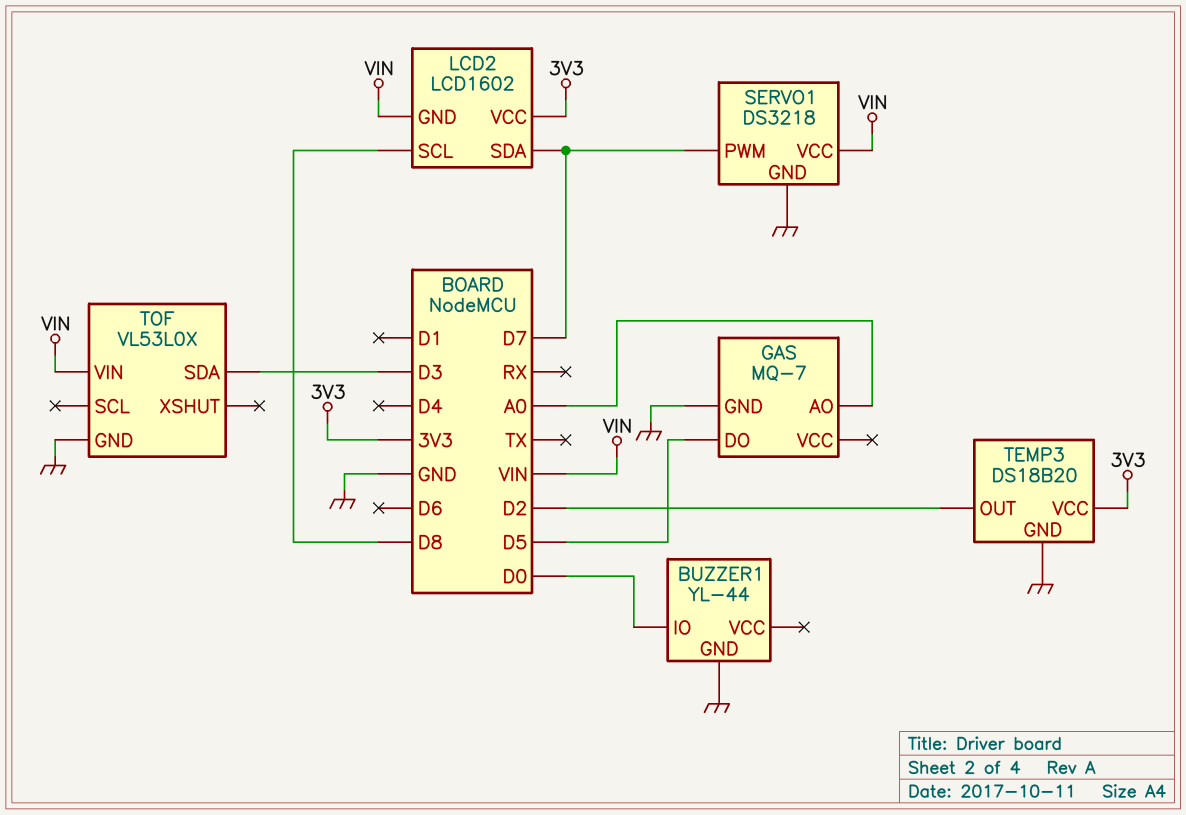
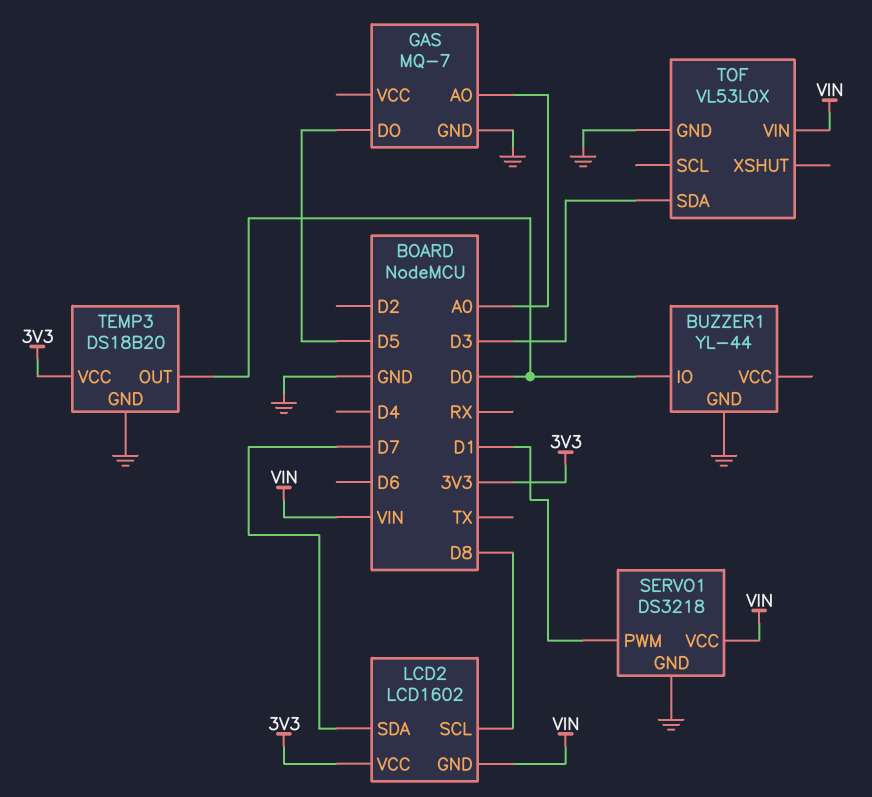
SERVO1 pin PWM: D7 -> D1
TEMP3 pin OUT: D2 -> D0

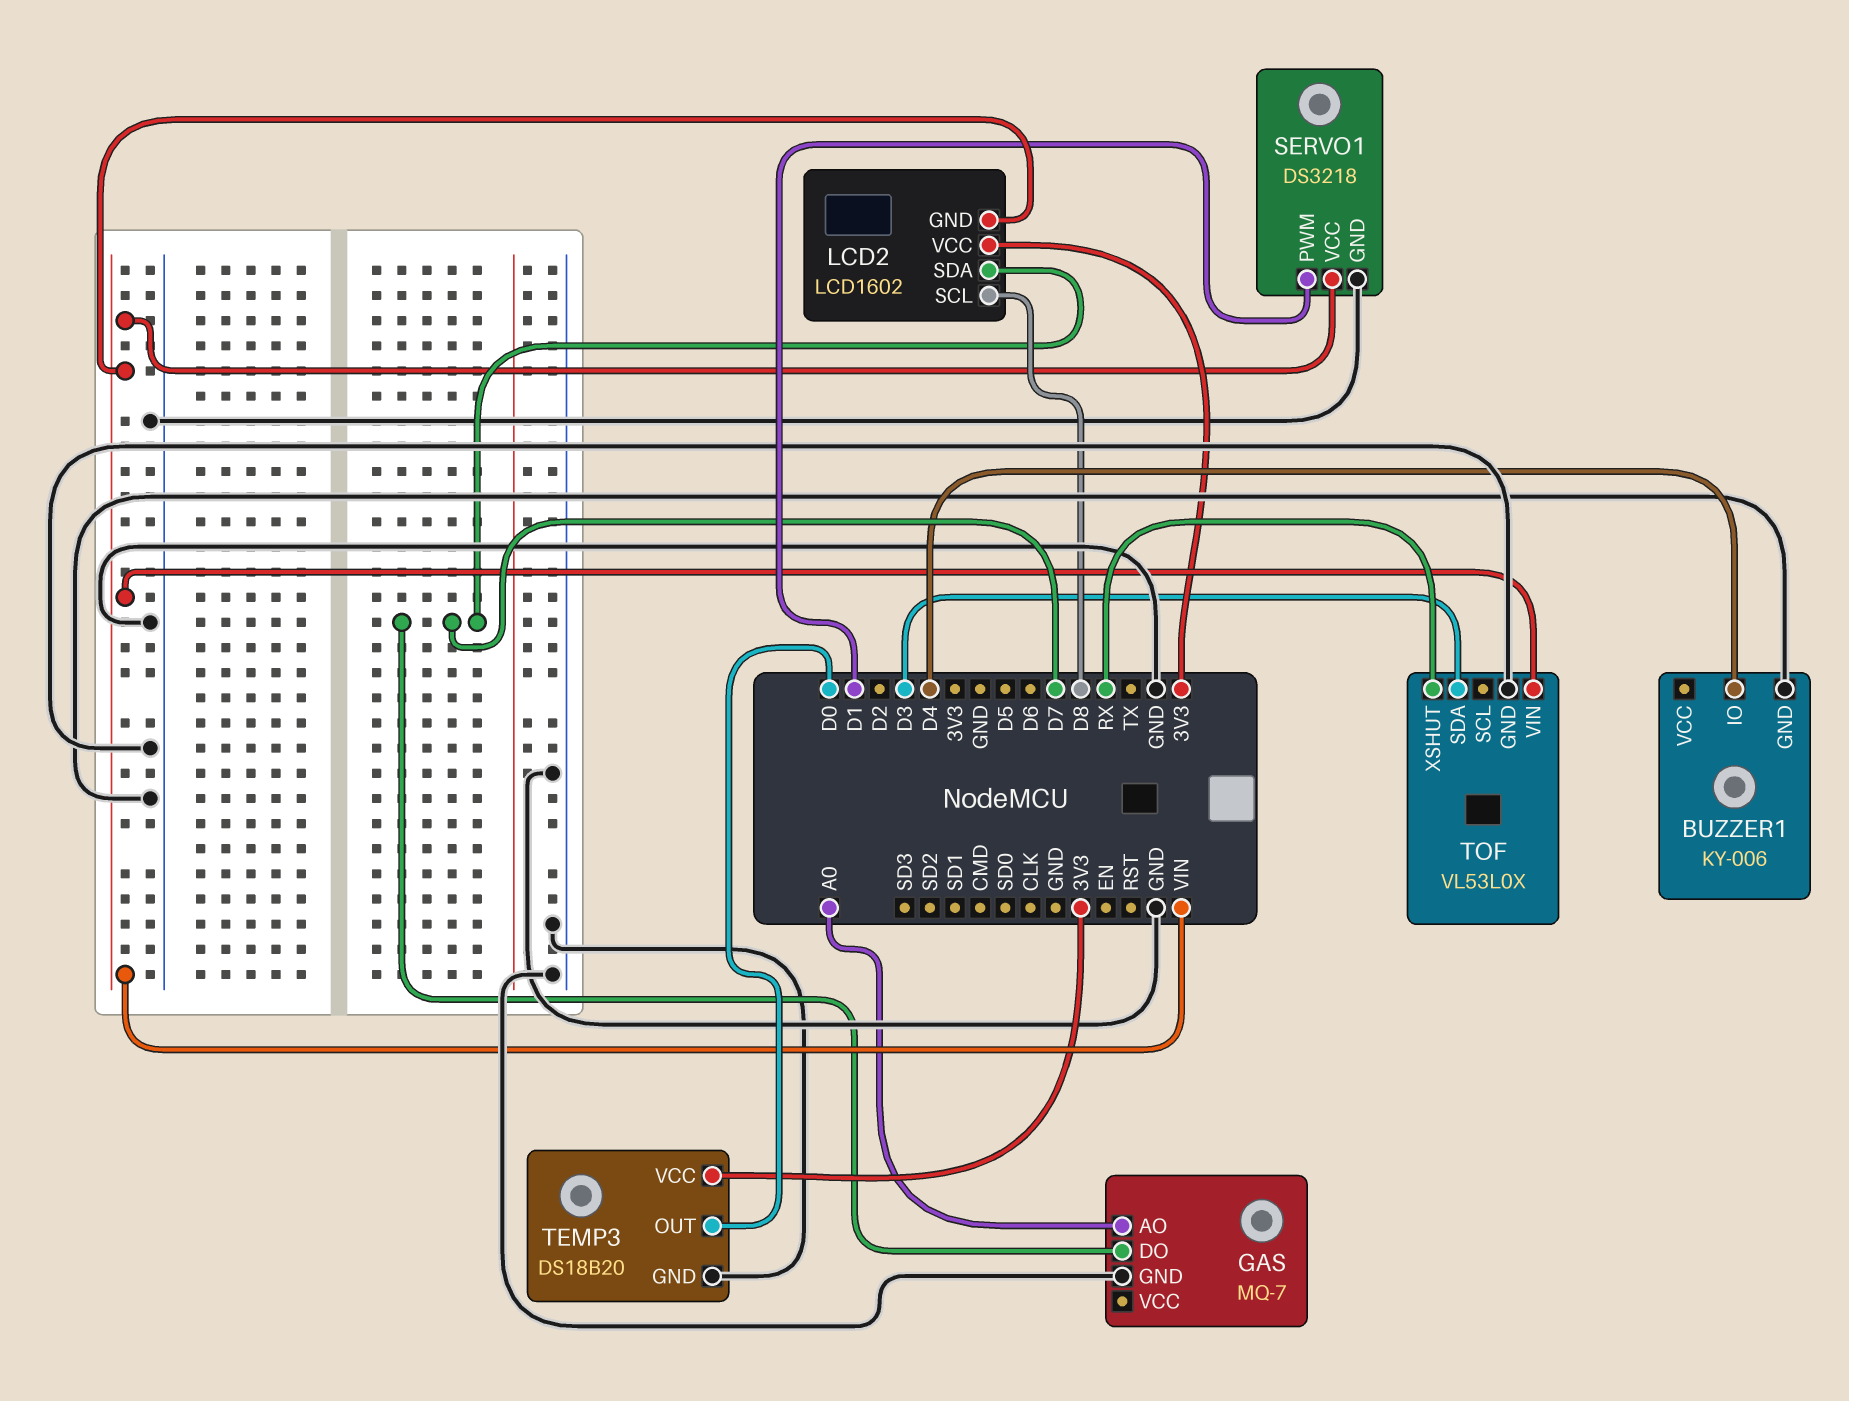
BUZZER1: YL-44 -> KY-006
BUZZER1 pin IO: D0 -> D4
GAS pin DO: D5 -> D7
TOF pin XSHUT: none -> RX

